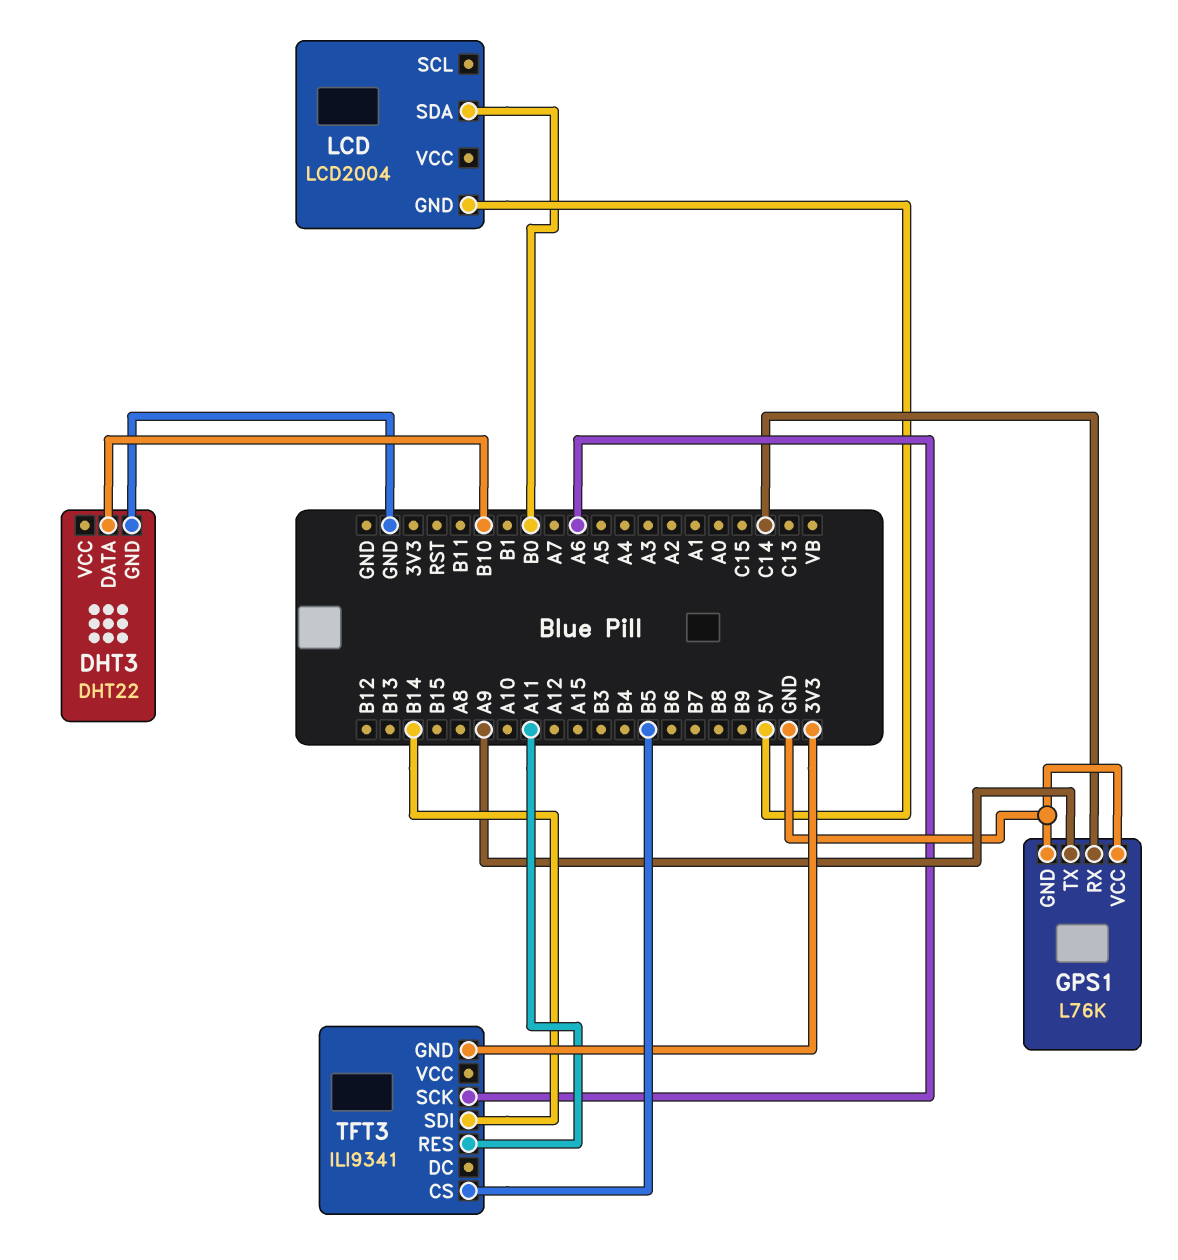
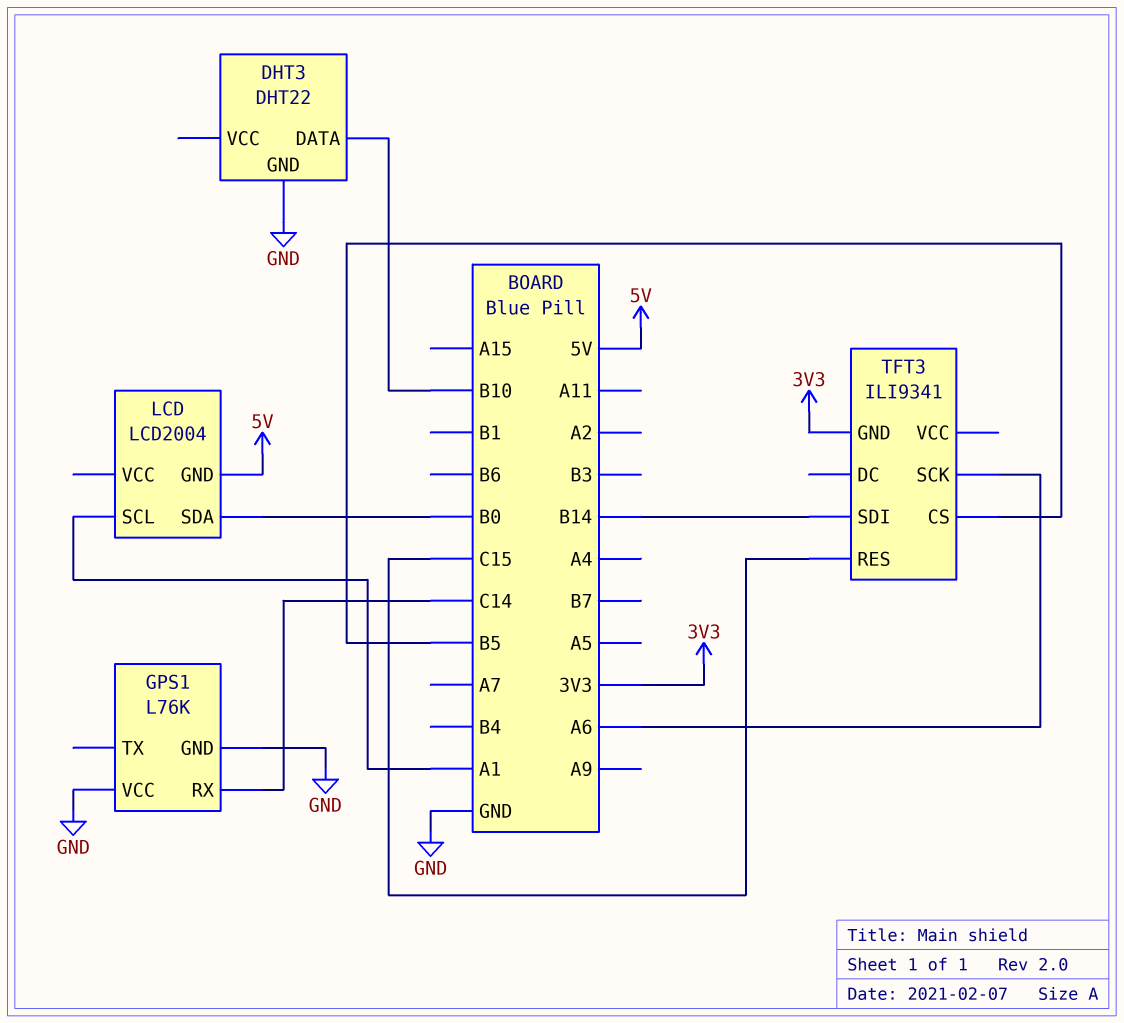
GPS1 pin TX: A9 -> none
LCD pin SCL: none -> A1
TFT3 pin RES: A11 -> C15

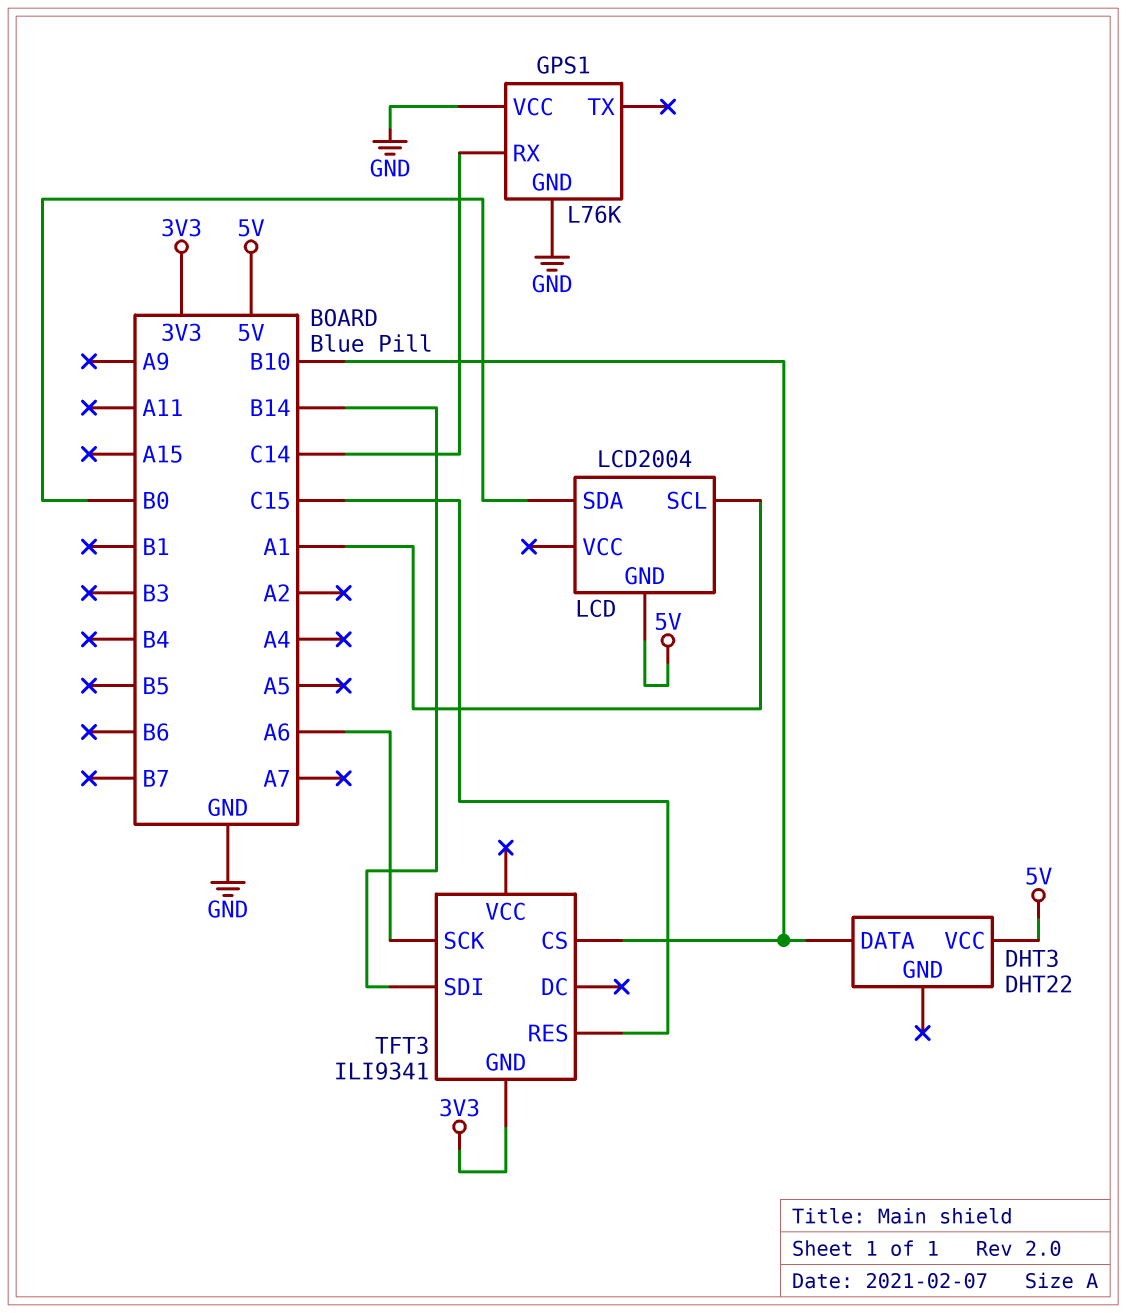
DHT3 pin GND: GND -> none
DHT3 pin VCC: none -> 5V
TFT3 pin CS: B5 -> B10

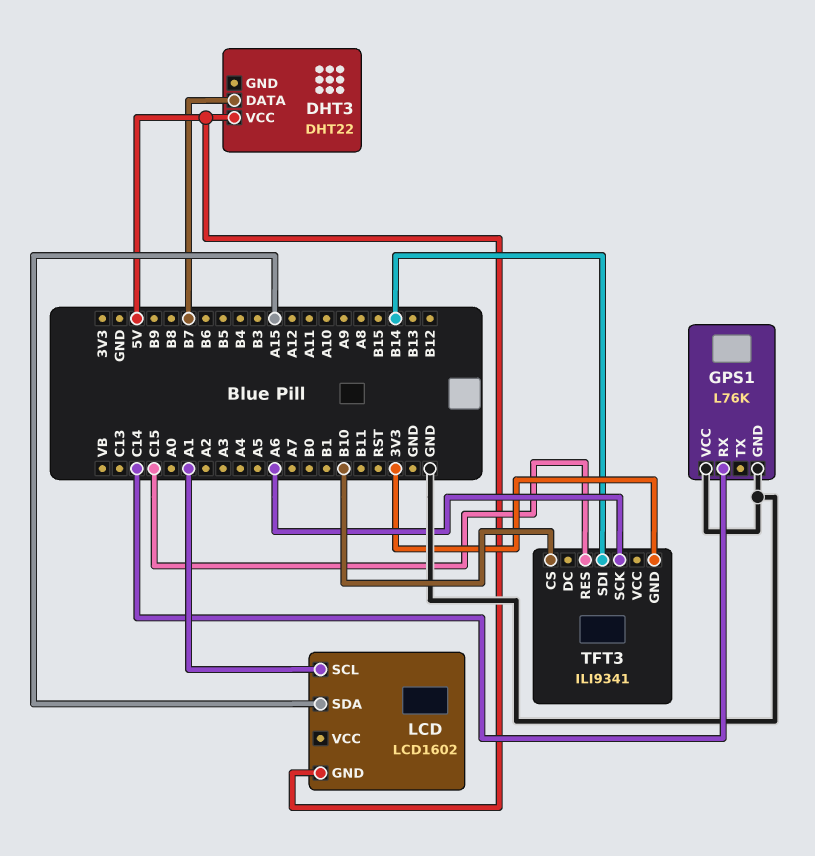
DHT3 pin DATA: B10 -> B7
LCD: LCD2004 -> LCD1602
LCD pin SDA: B0 -> A15

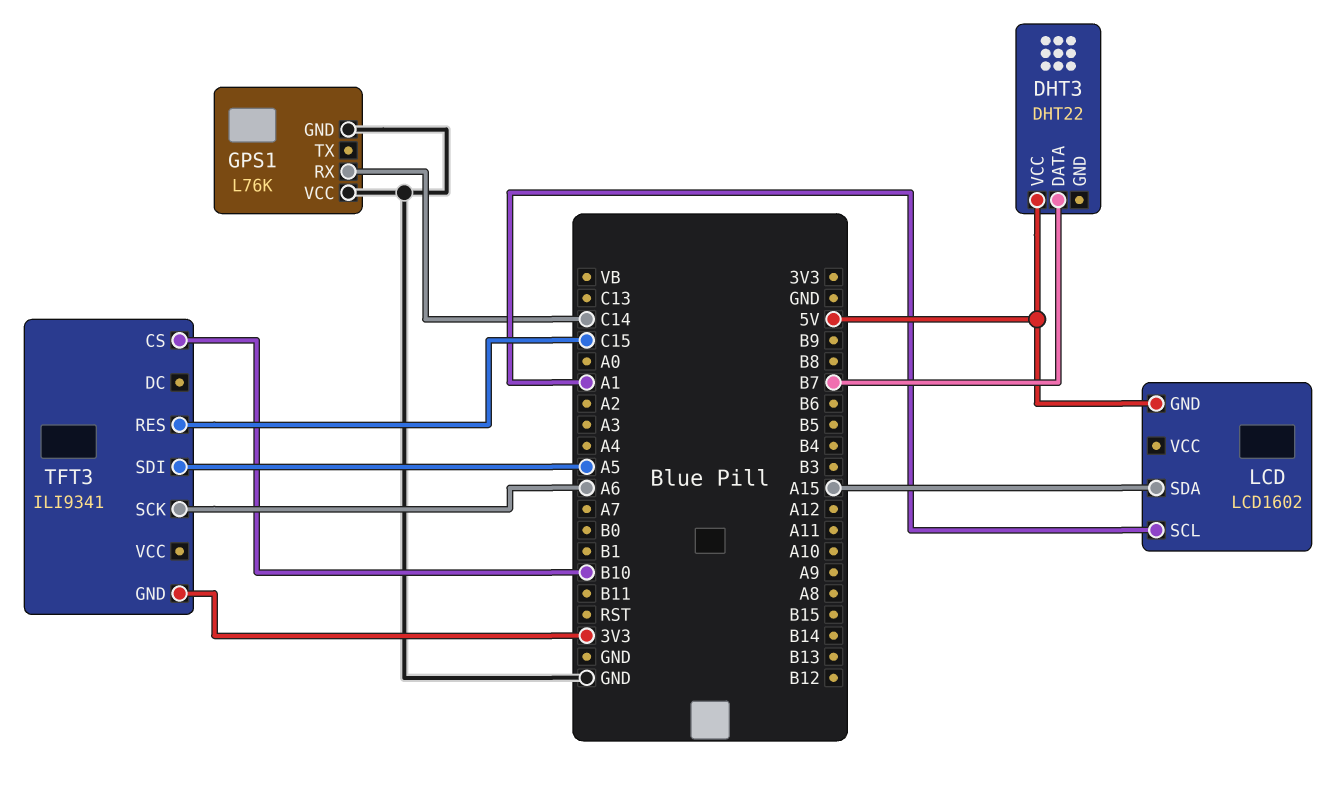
TFT3 pin SDI: B14 -> A5

